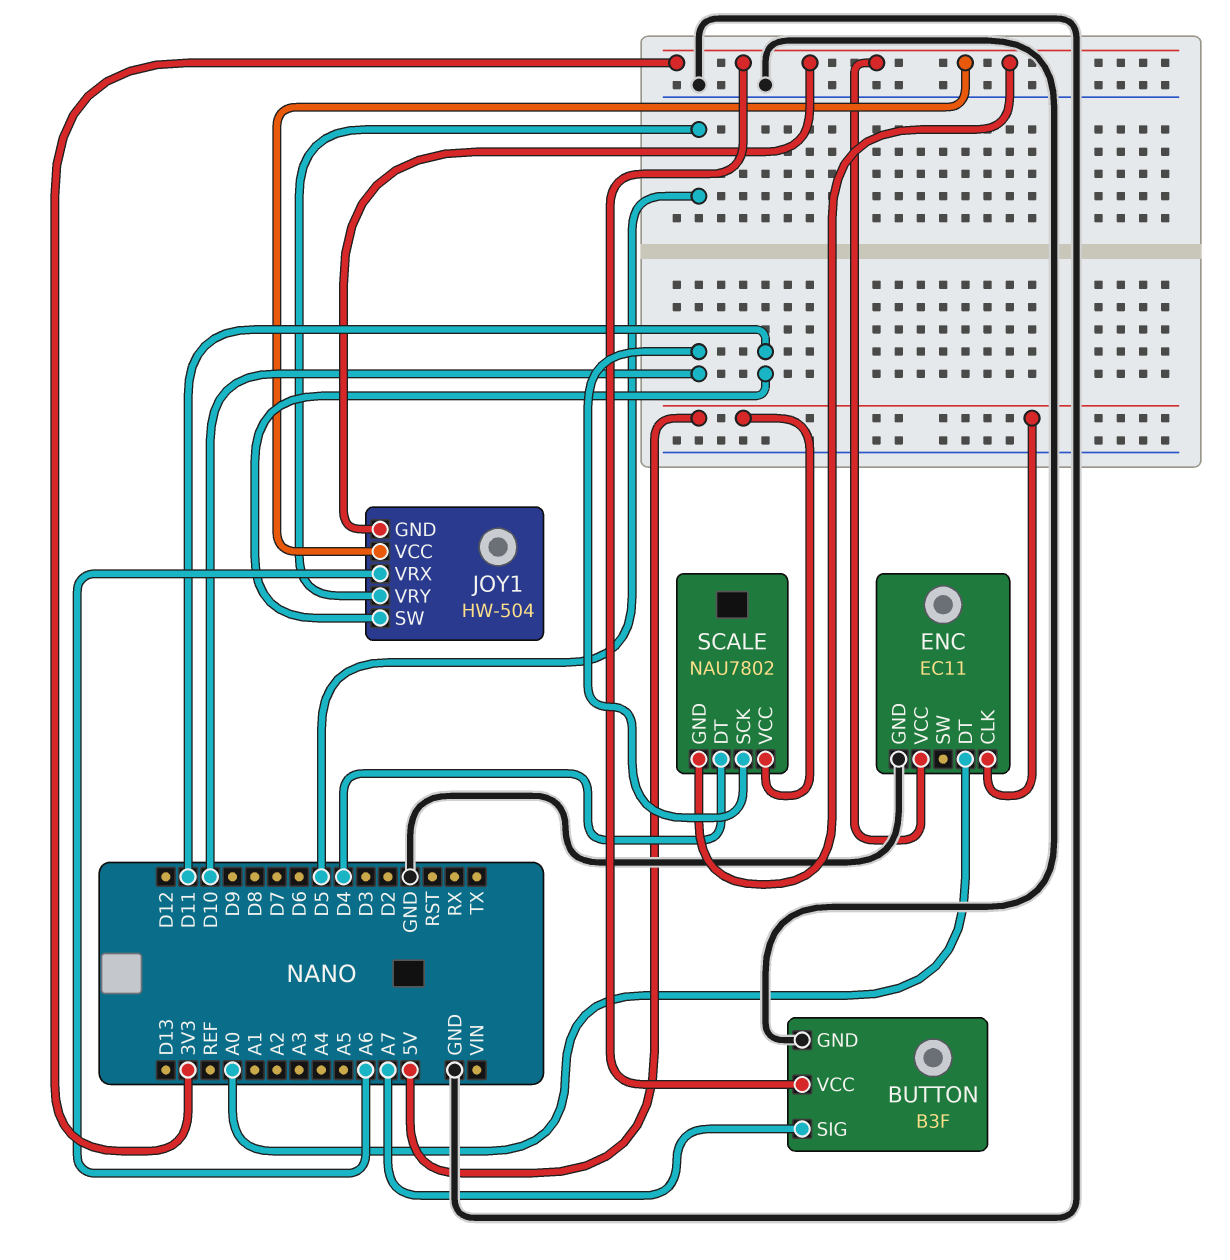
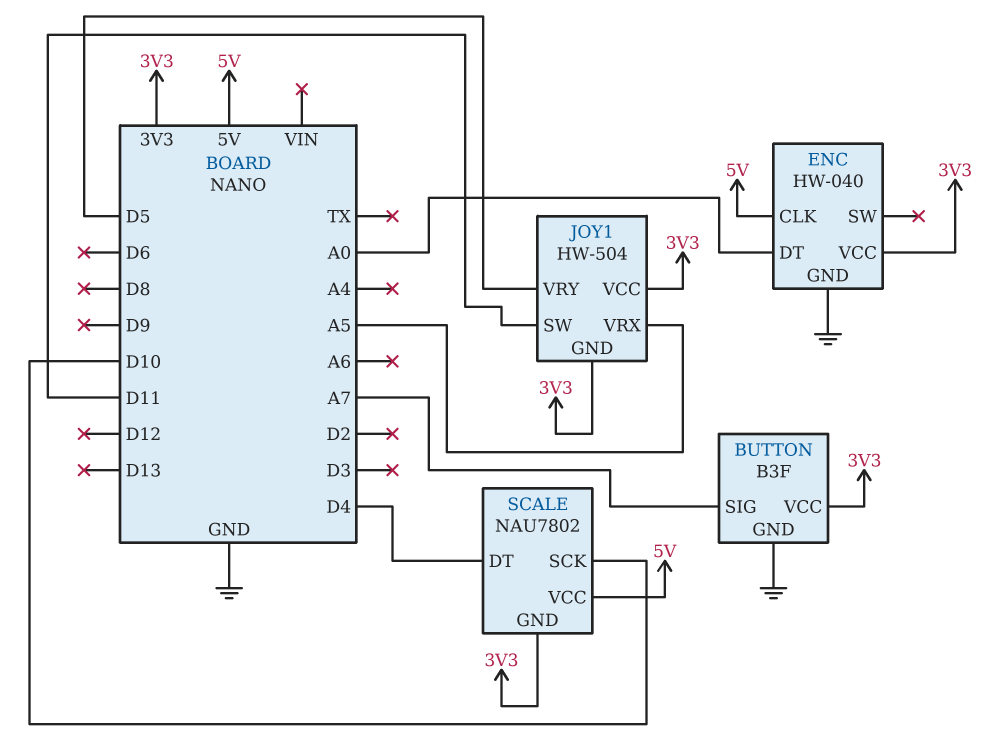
ENC: EC11 -> HW-040
JOY1 pin VRX: A6 -> A5

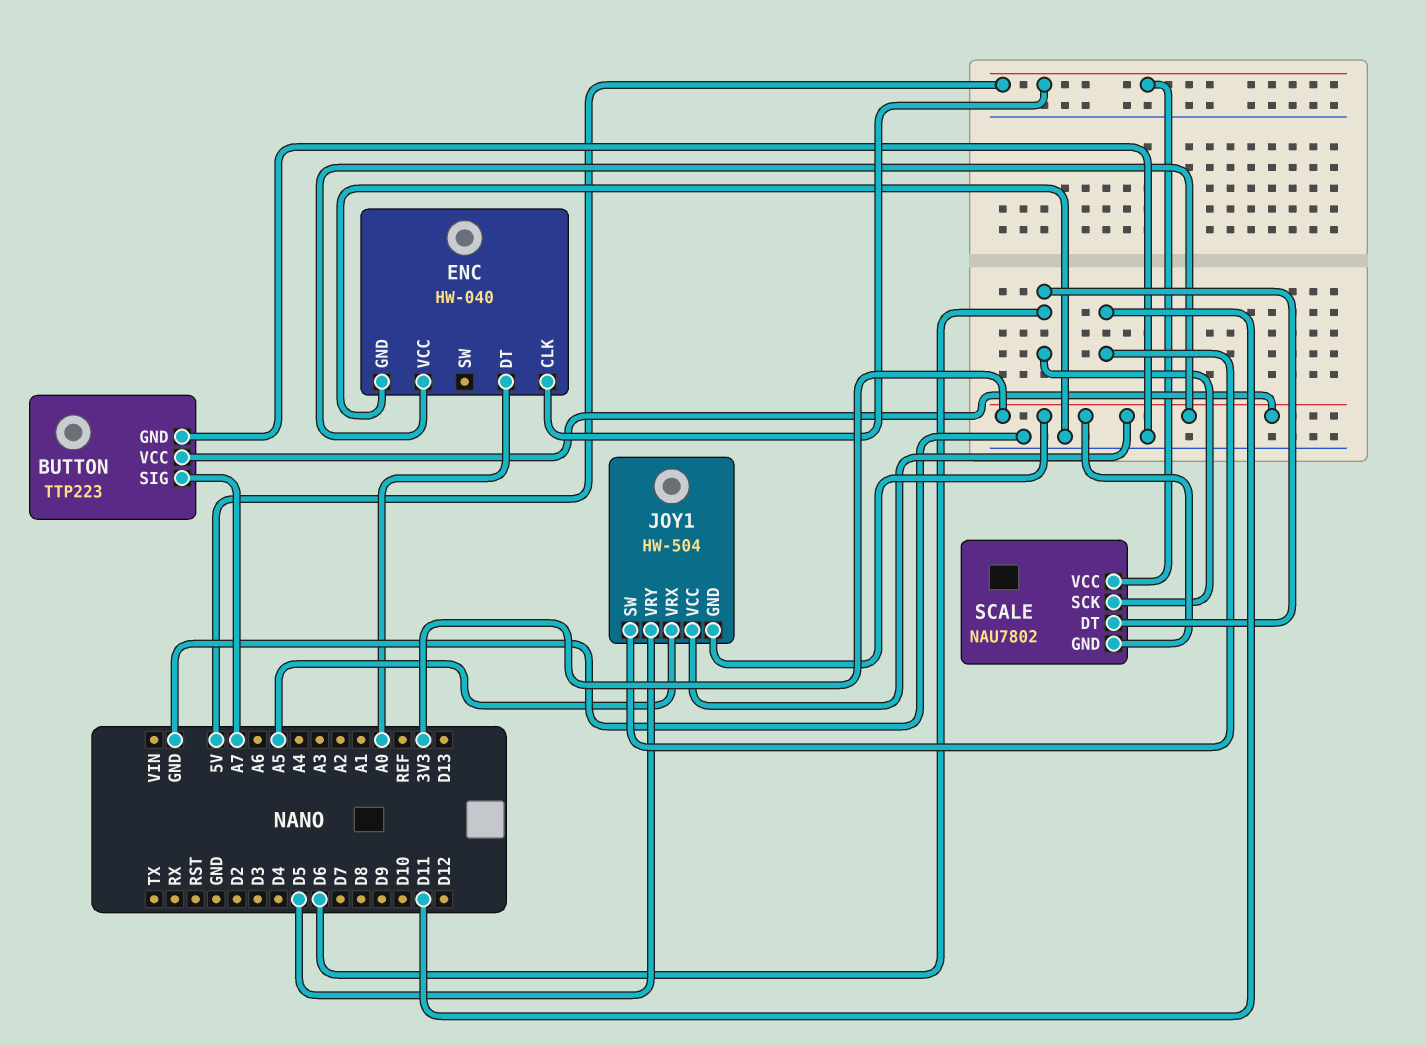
BUTTON: B3F -> TTP223
SCALE pin DT: D4 -> D6
SCALE pin SCK: D10 -> D6

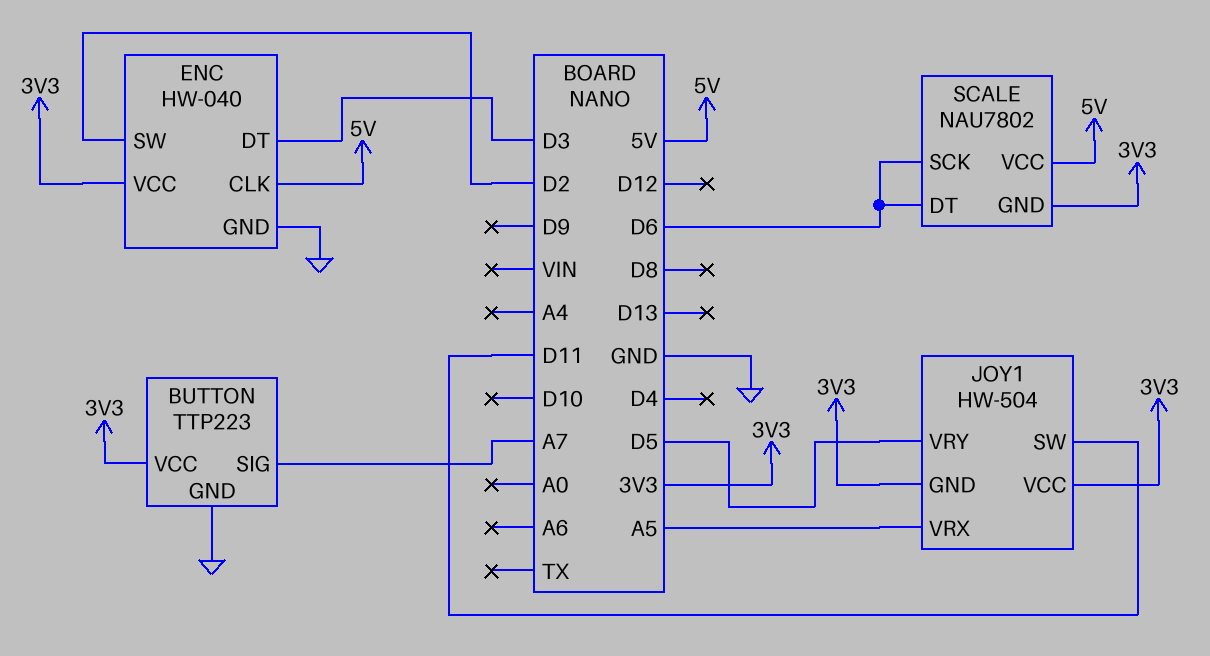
ENC pin DT: A0 -> D3
ENC pin SW: none -> D2

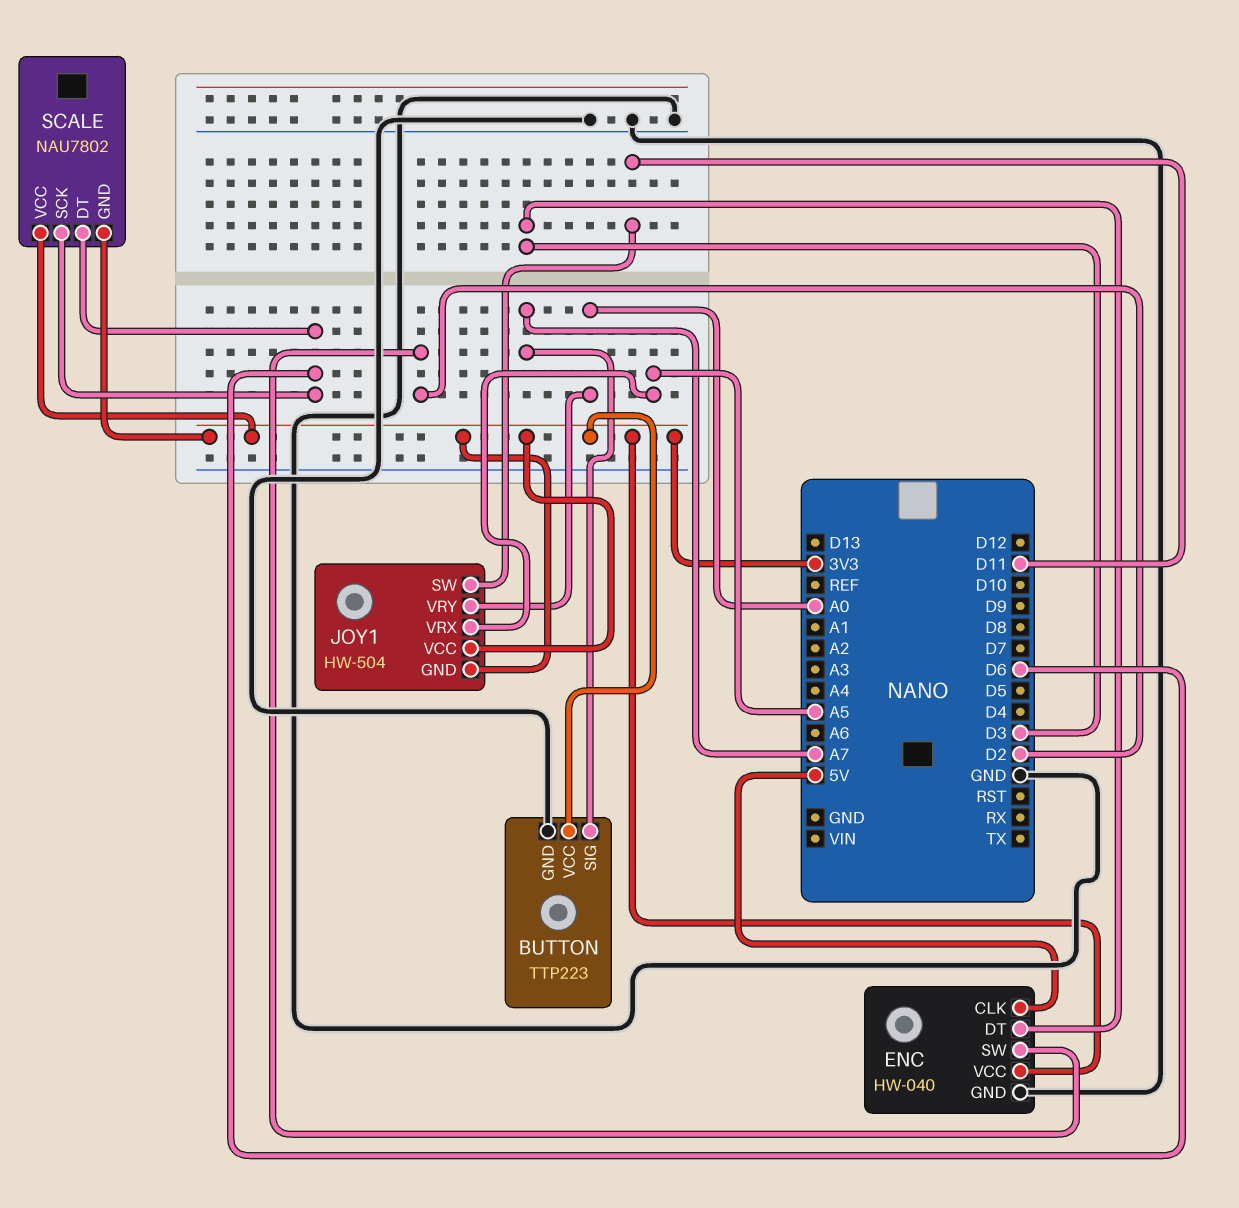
JOY1 pin VRY: D5 -> A0
SCALE pin VCC: 5V -> 3V3

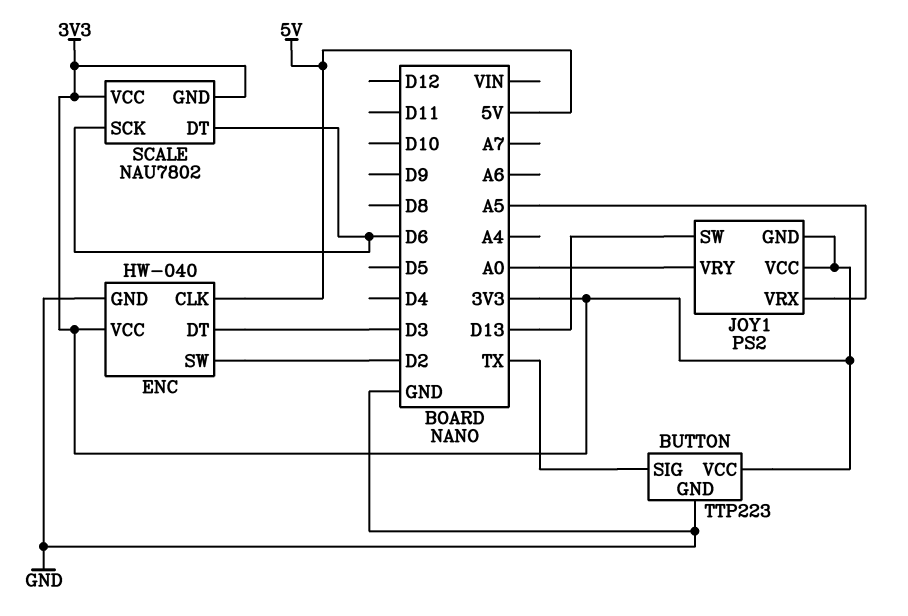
BUTTON pin SIG: A7 -> TX
JOY1: HW-504 -> PS2
JOY1 pin SW: D11 -> D13

